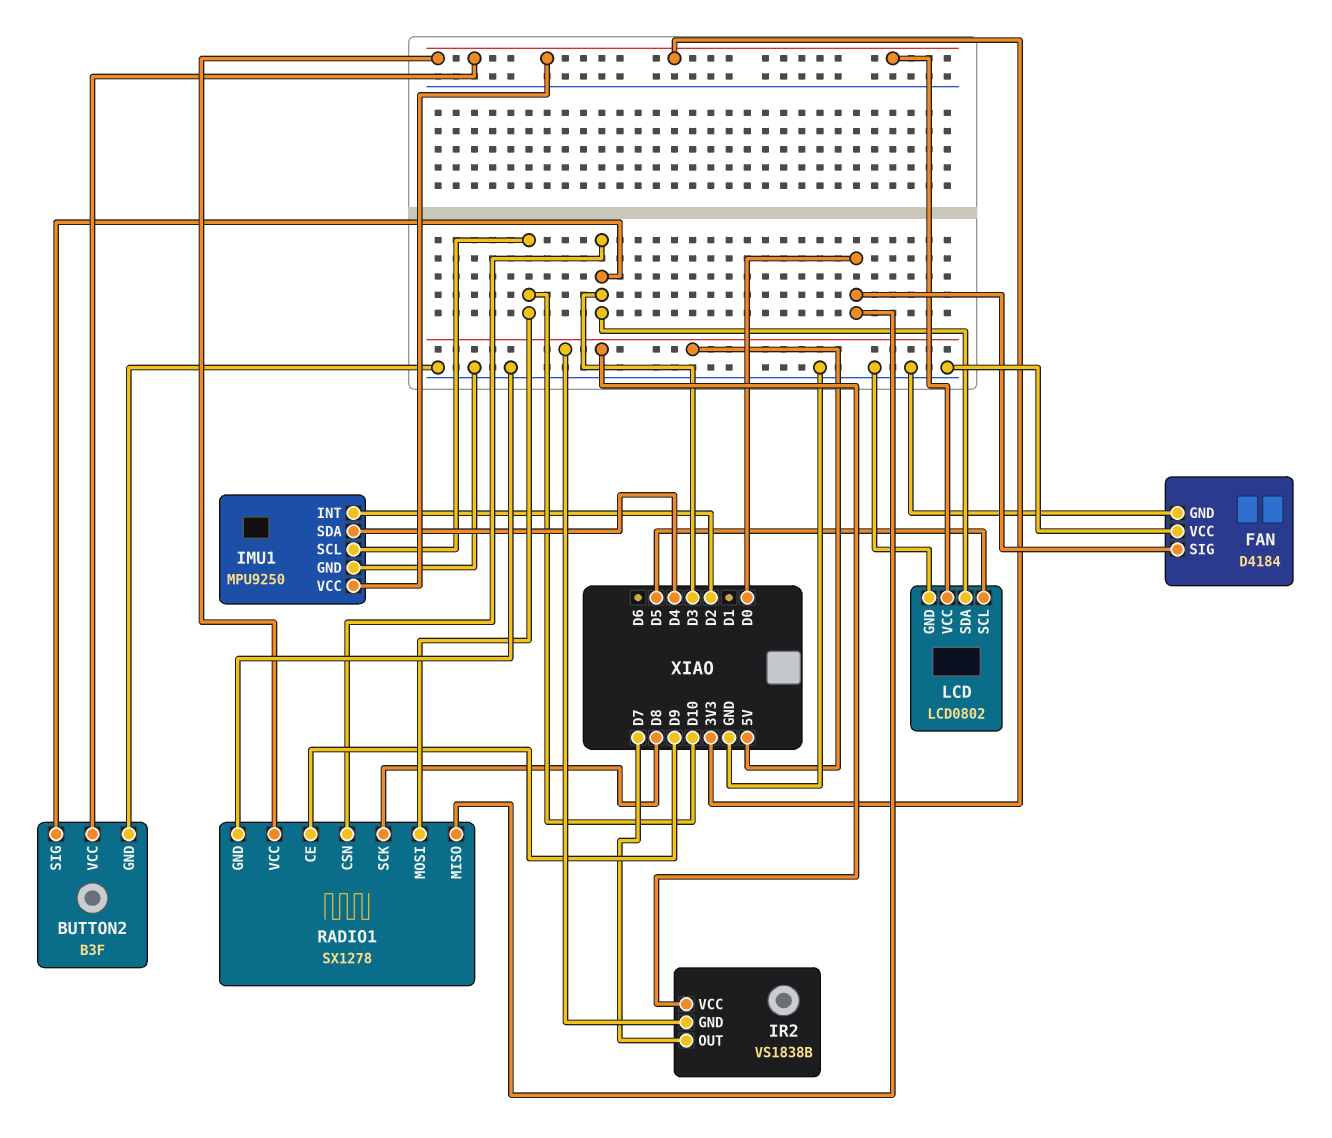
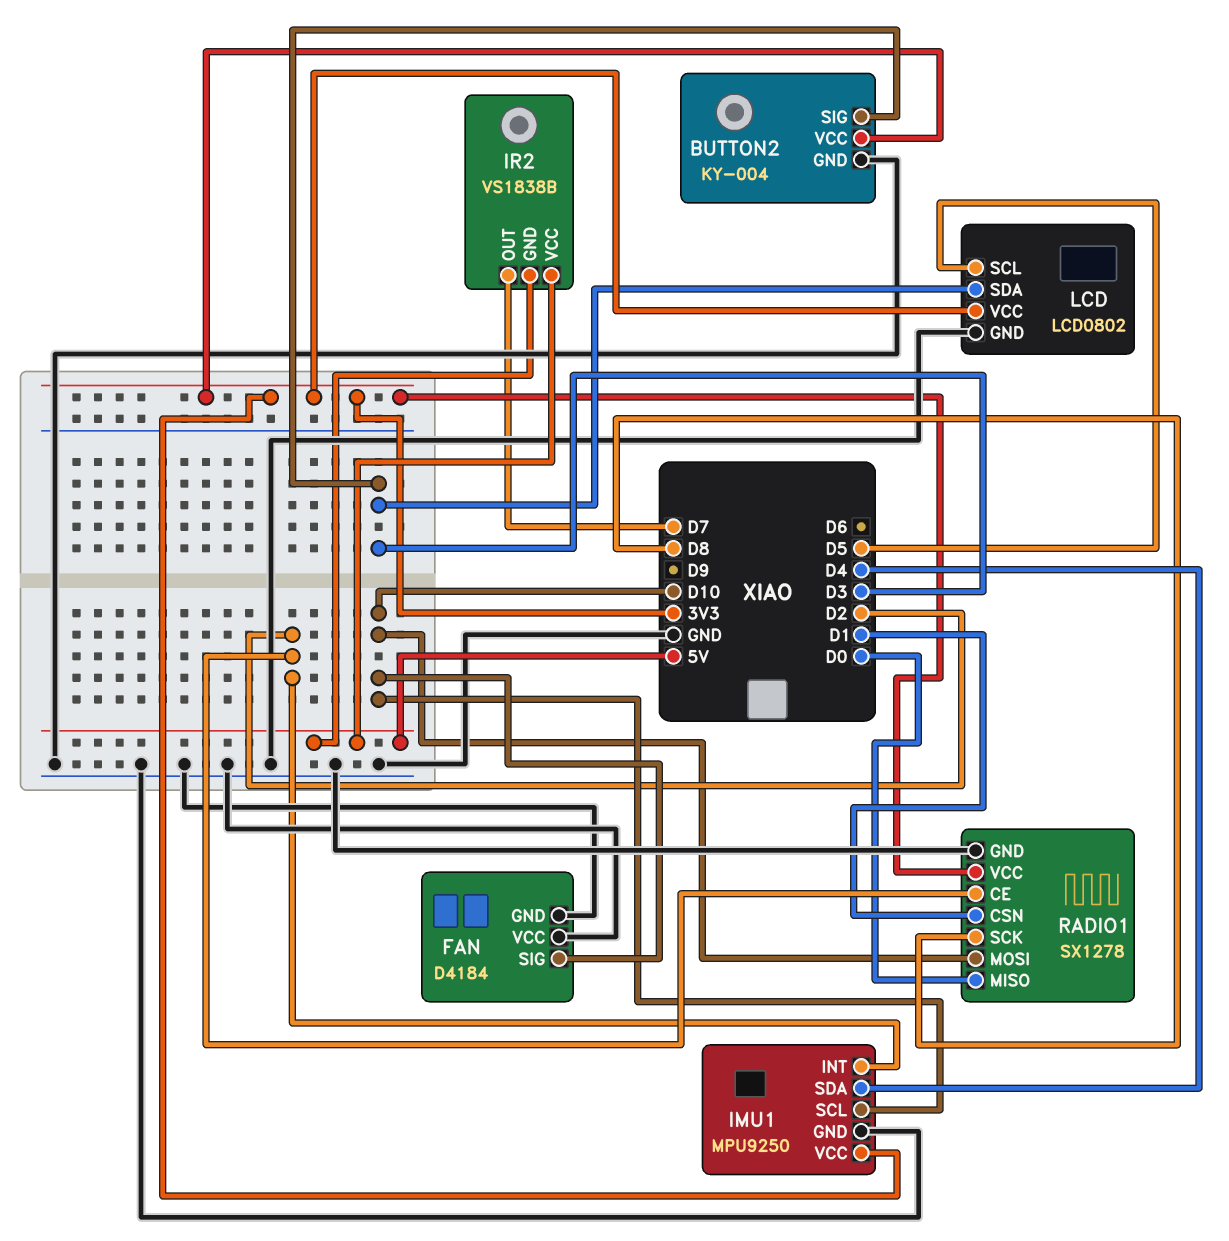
BUTTON2: B3F -> KY-004
FAN pin SIG: D0 -> D10
RADIO1 pin CE: D9 -> D2
RADIO1 pin CSN: D3 -> D1

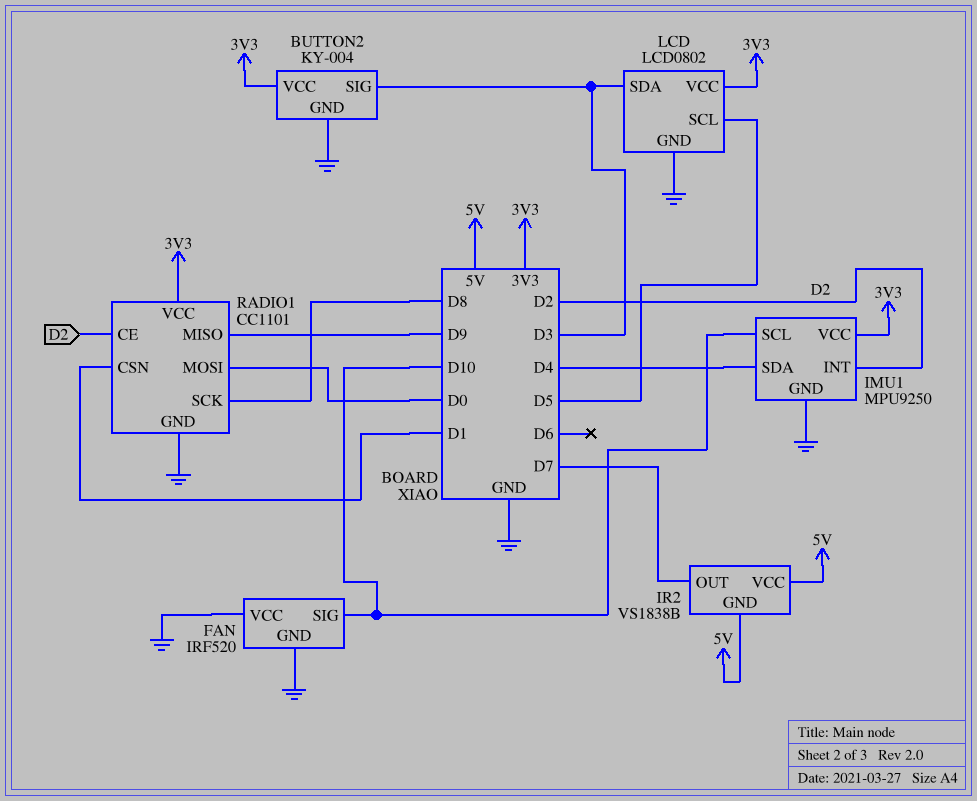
FAN: D4184 -> IRF520
RADIO1: SX1278 -> CC1101
RADIO1 pin MISO: D0 -> D9
RADIO1 pin MOSI: D10 -> D0

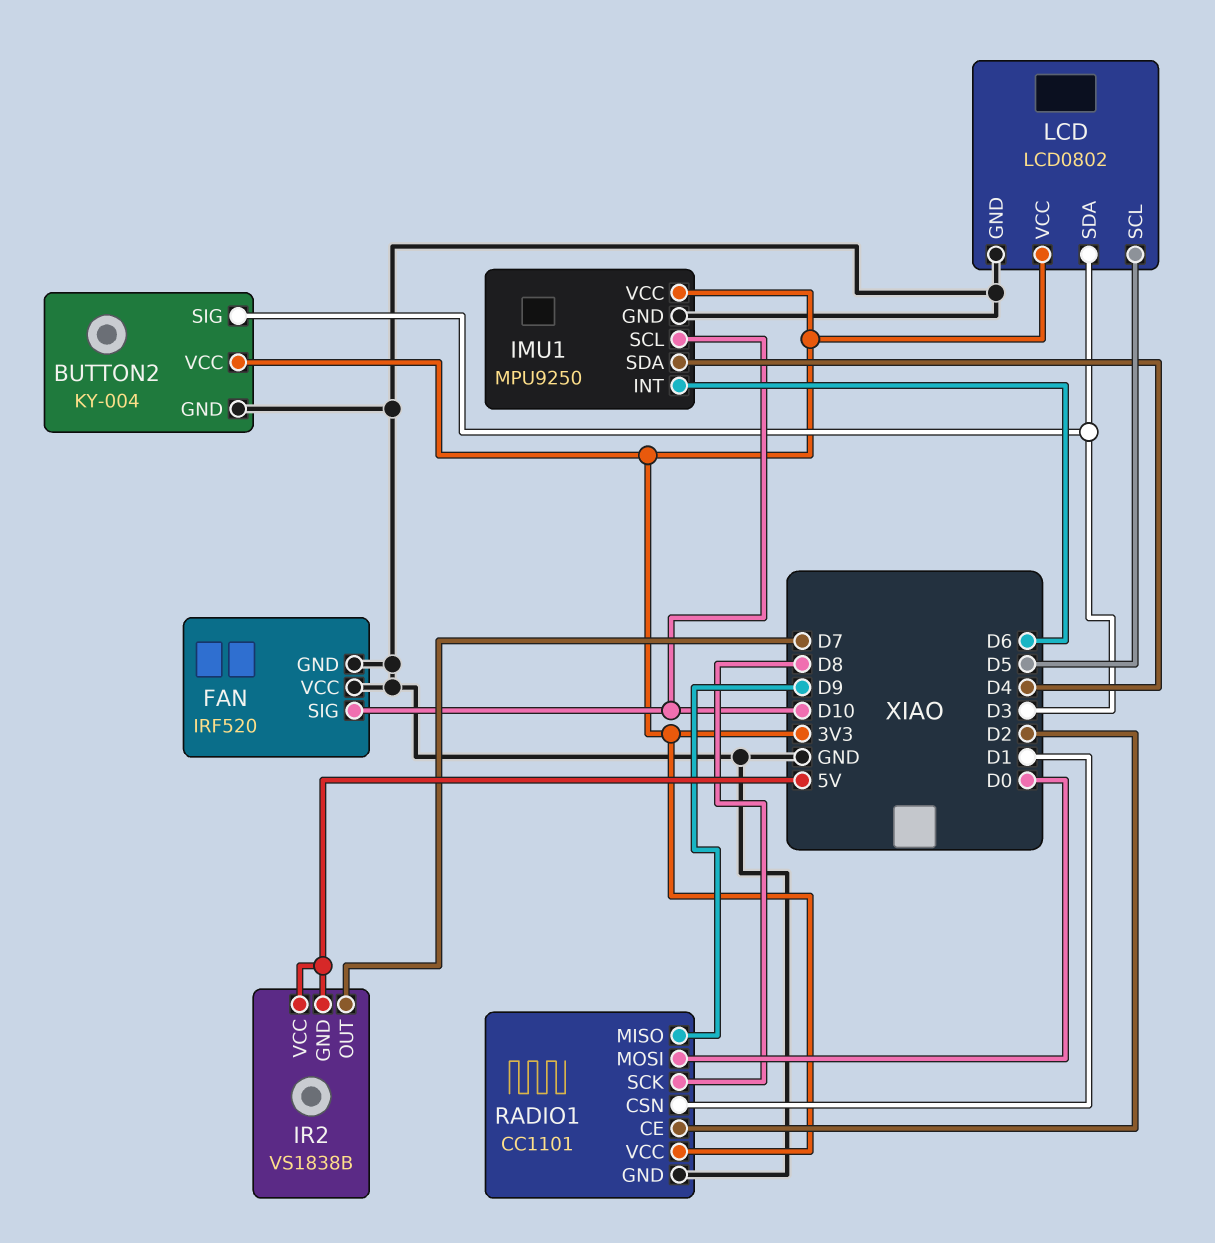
IMU1 pin INT: D2 -> D6

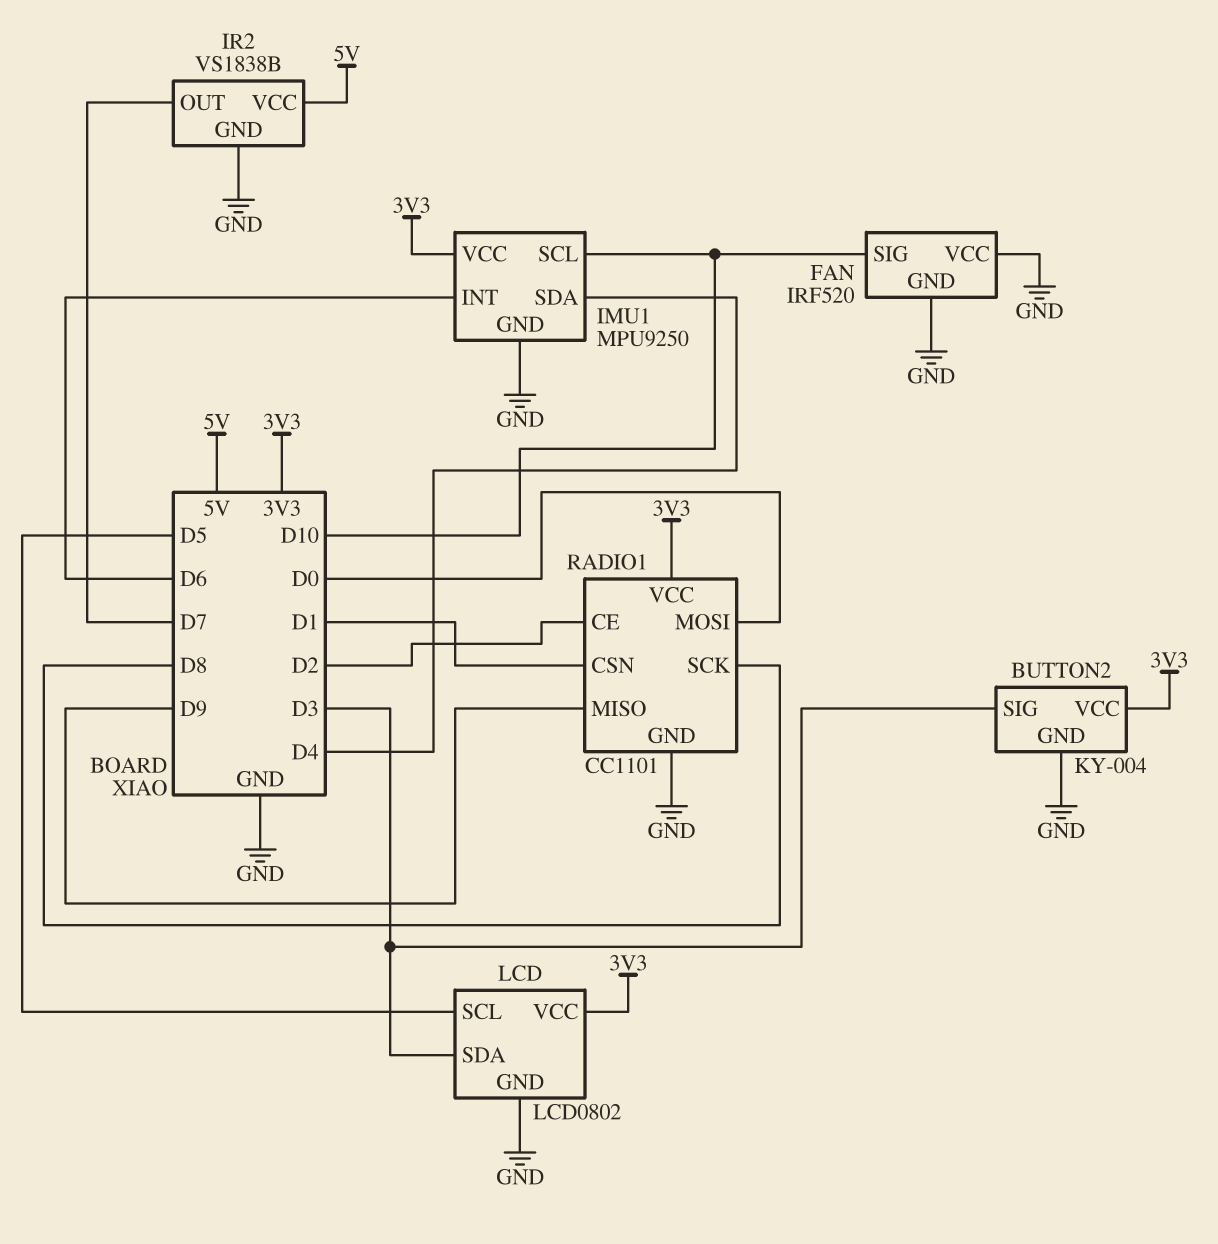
IR2 pin GND: 5V -> GND

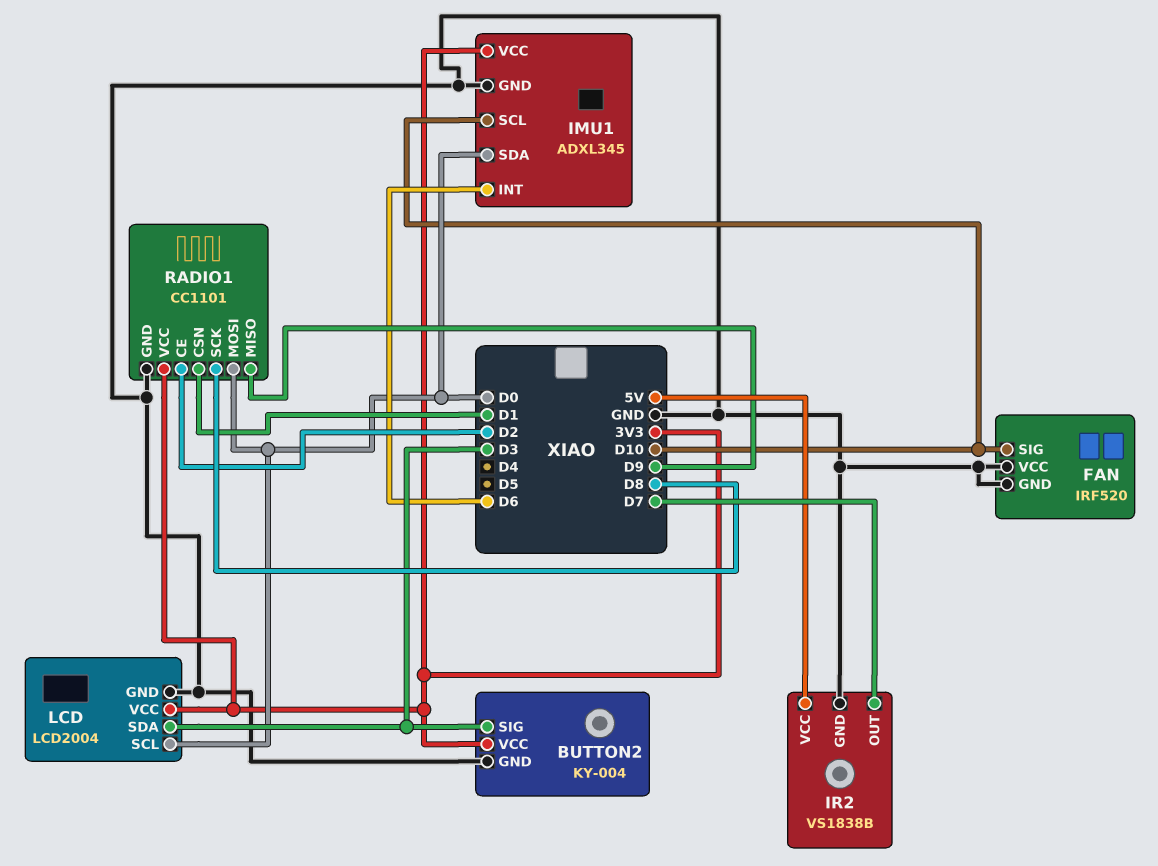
IMU1: MPU9250 -> ADXL345
IMU1 pin SDA: D4 -> D0
LCD: LCD0802 -> LCD2004
LCD pin SCL: D5 -> D0

